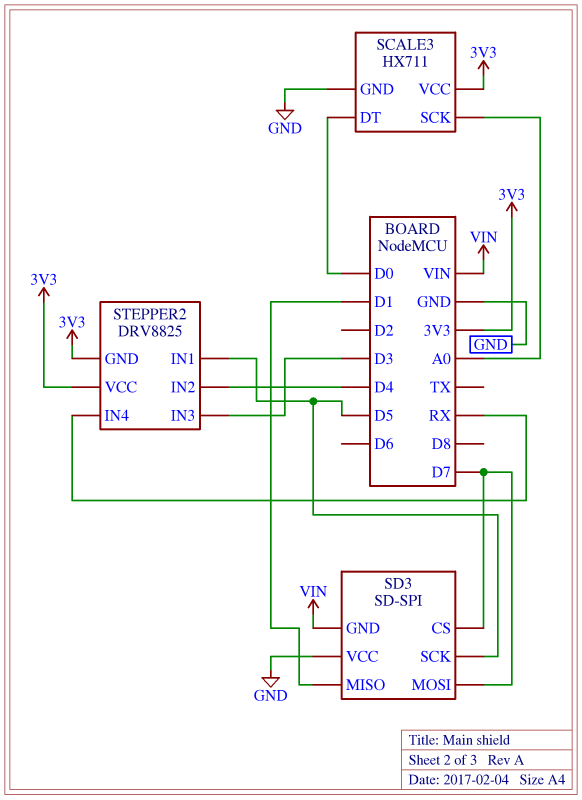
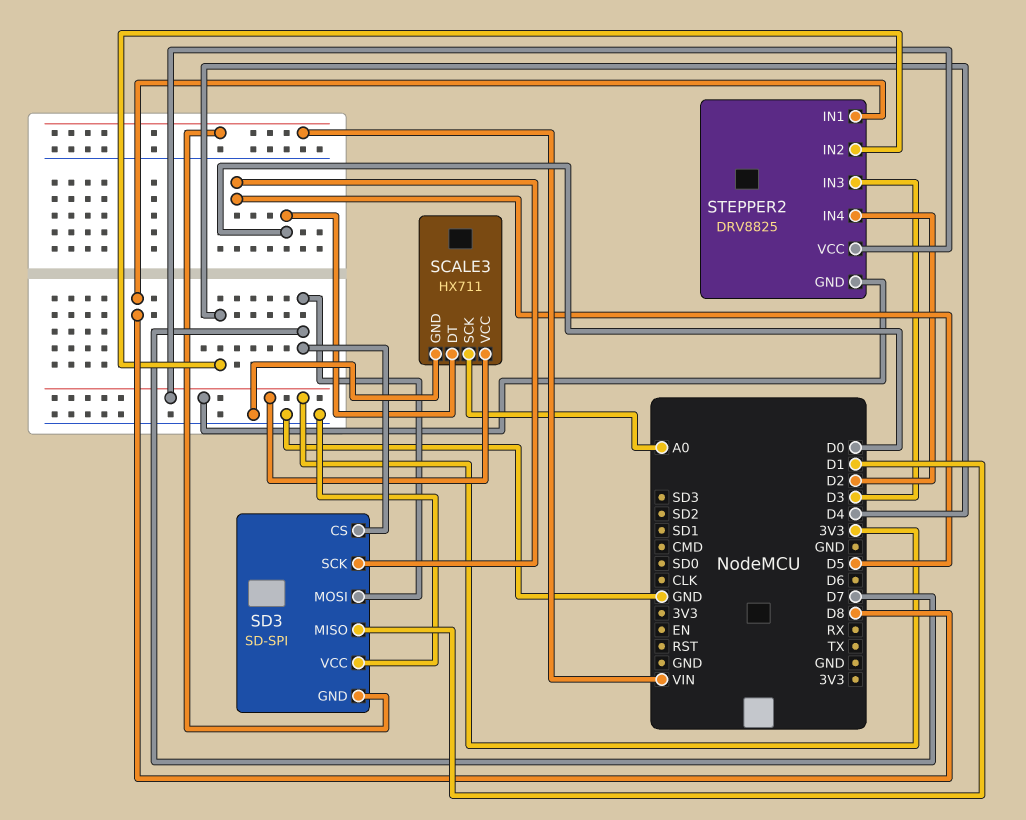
STEPPER2 pin IN1: D5 -> D8
STEPPER2 pin IN4: RX -> D2

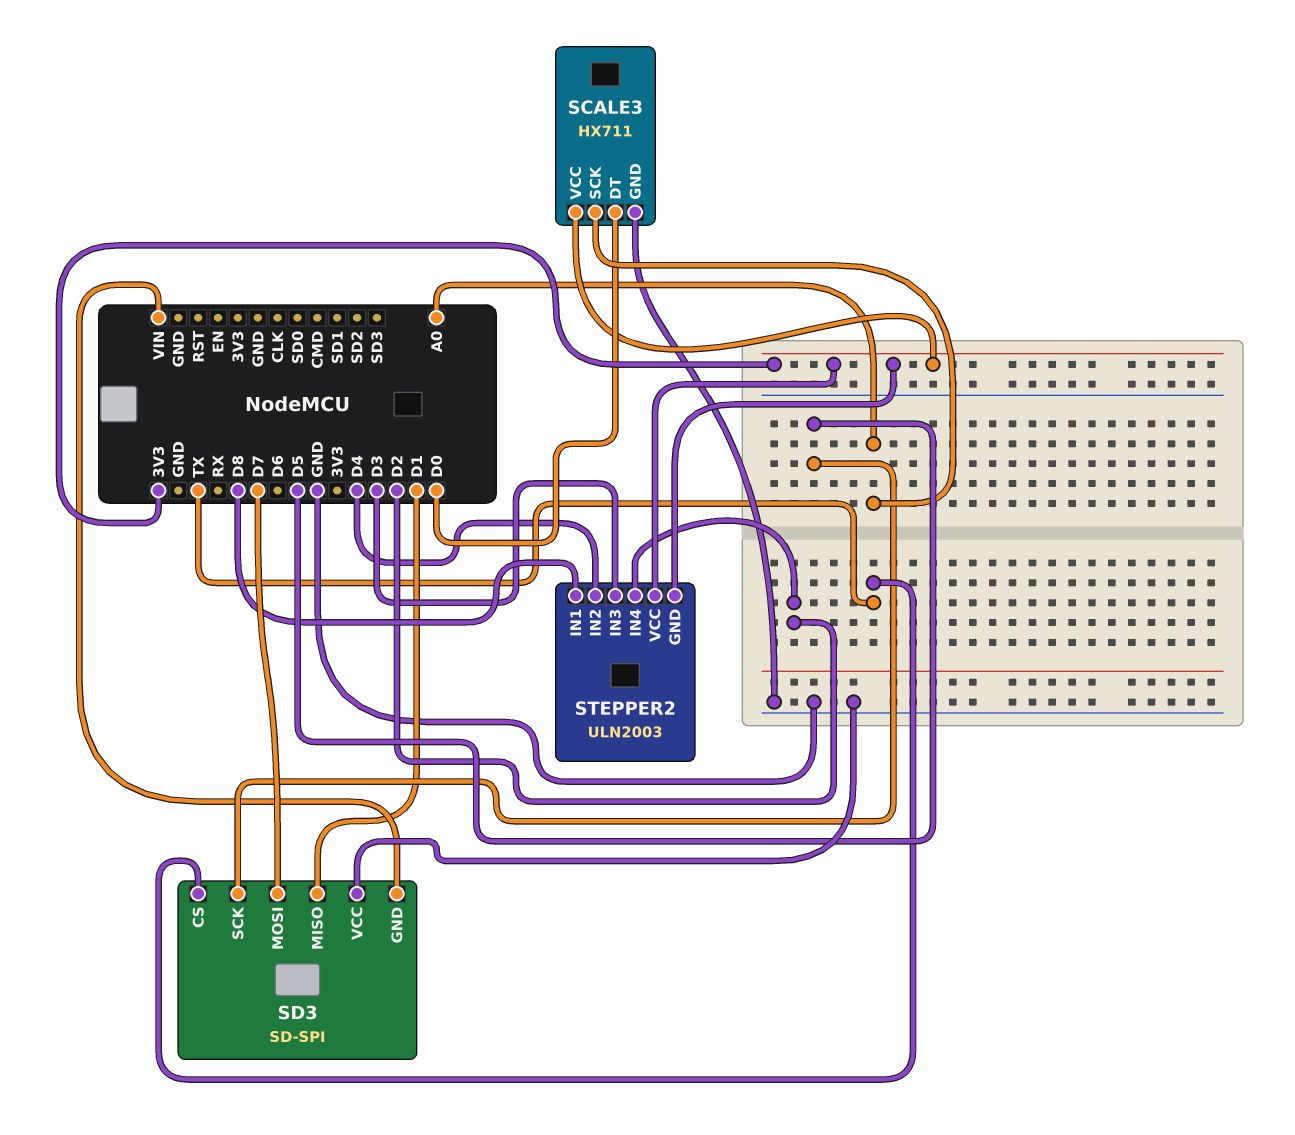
SD3 pin CS: D7 -> TX
STEPPER2: DRV8825 -> ULN2003

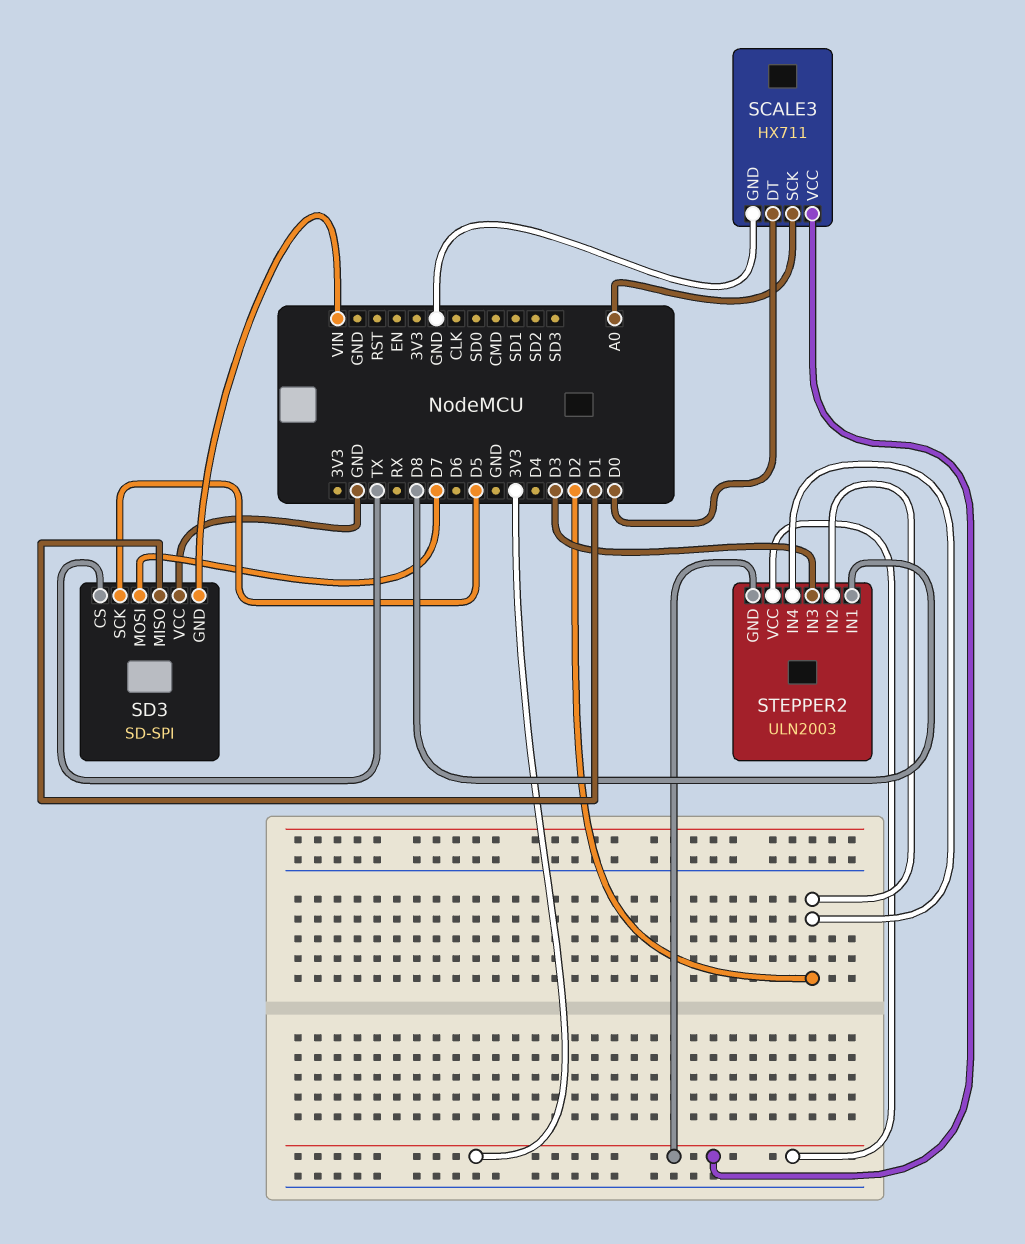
STEPPER2 pin IN2: D4 -> D2

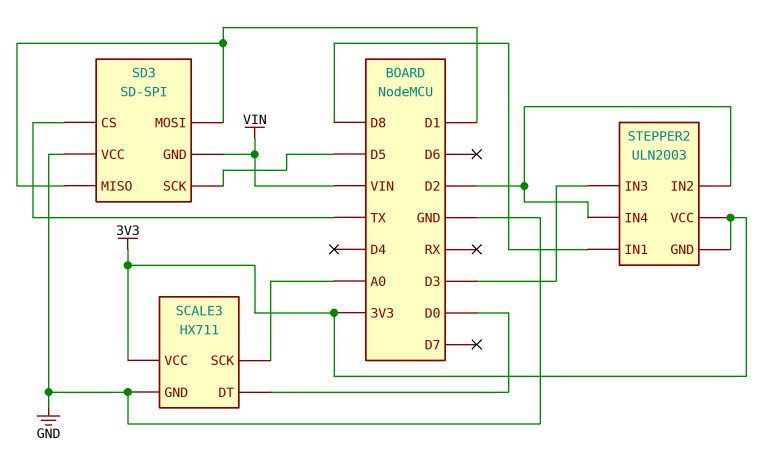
SD3 pin MOSI: D7 -> D1

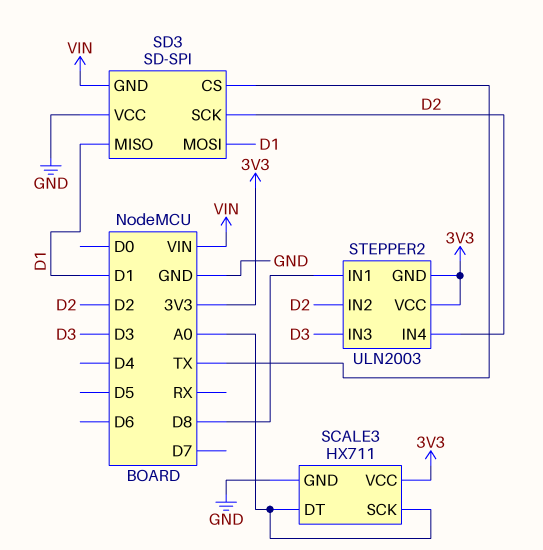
SCALE3 pin DT: D0 -> A0
SD3 pin SCK: D5 -> D2

